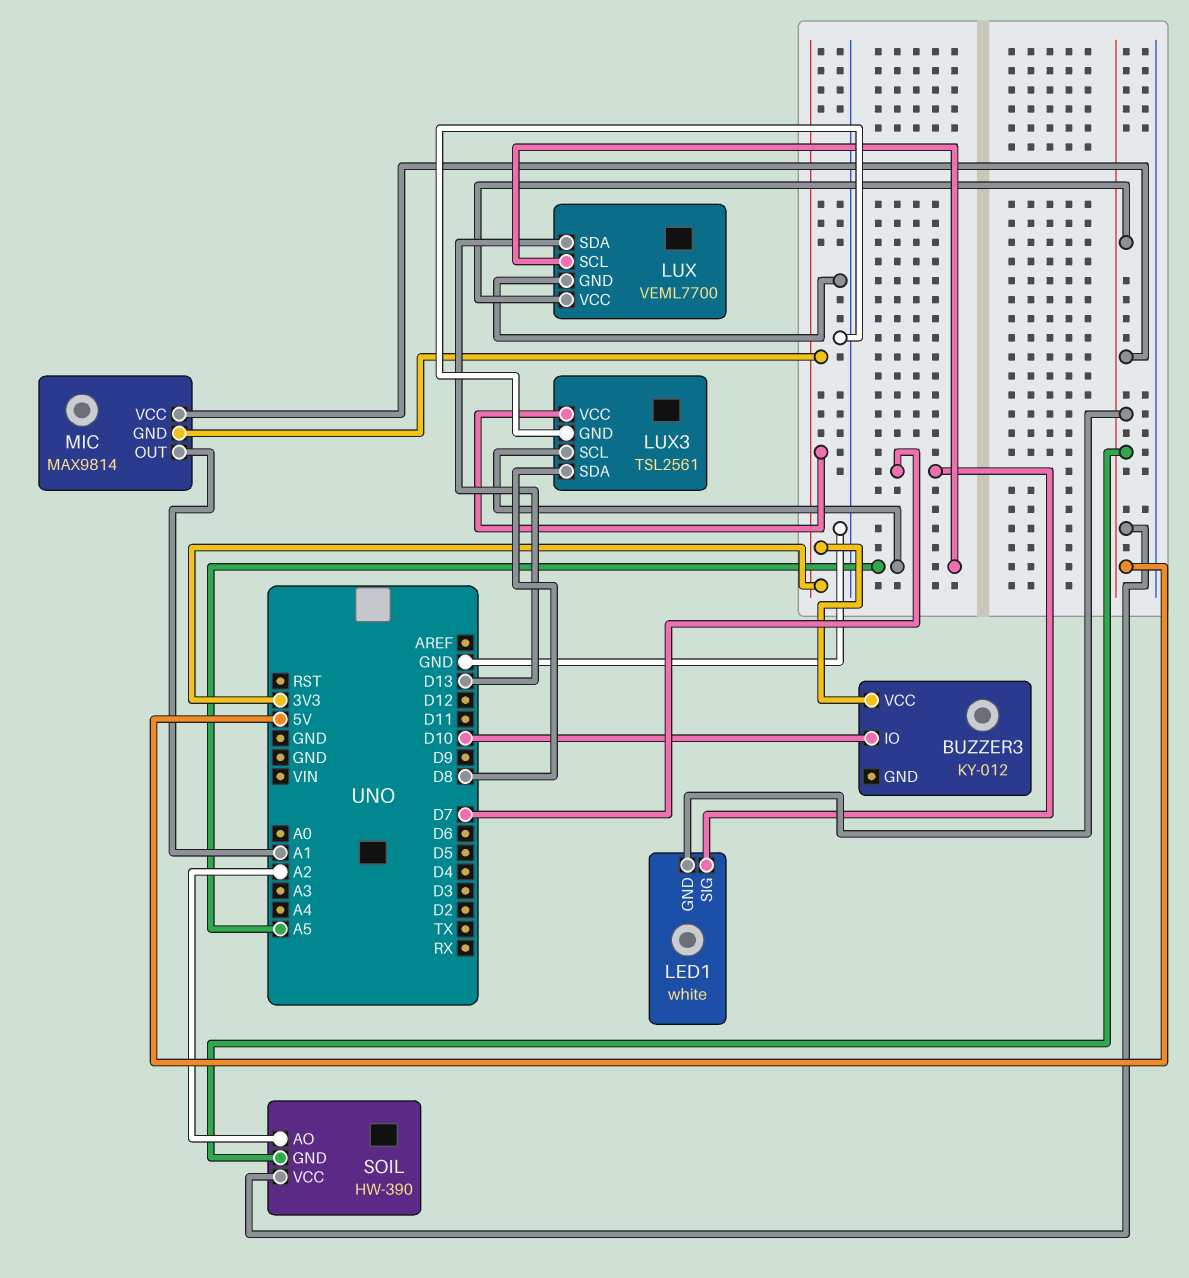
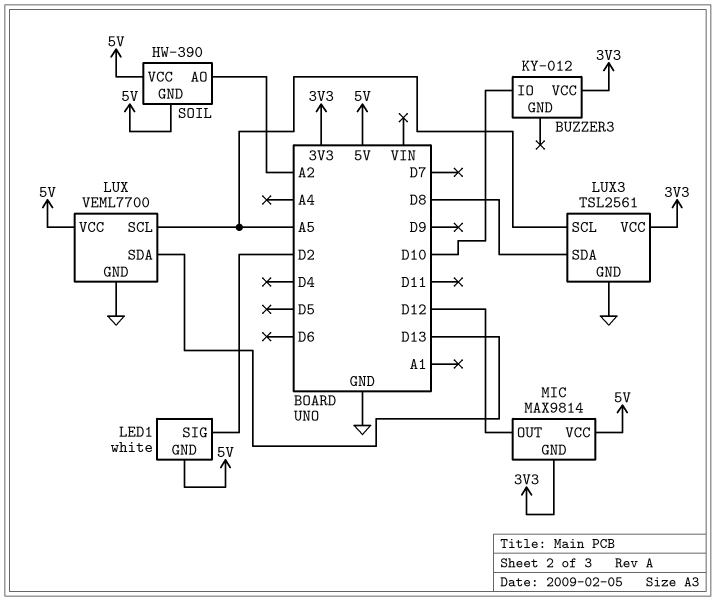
LED1 pin SIG: D7 -> D2
MIC pin OUT: A1 -> D12

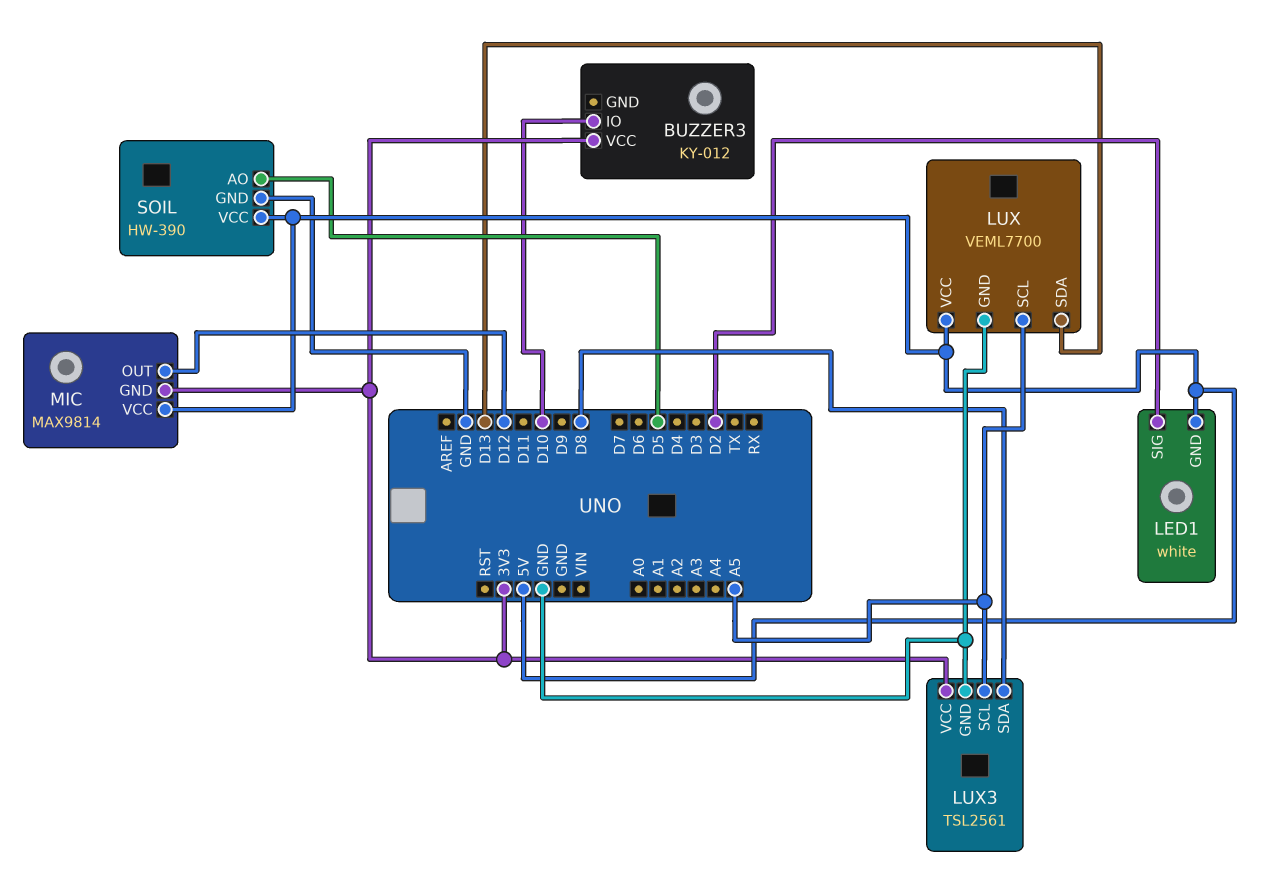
SOIL pin AO: A2 -> D5
SOIL pin GND: 5V -> GND

